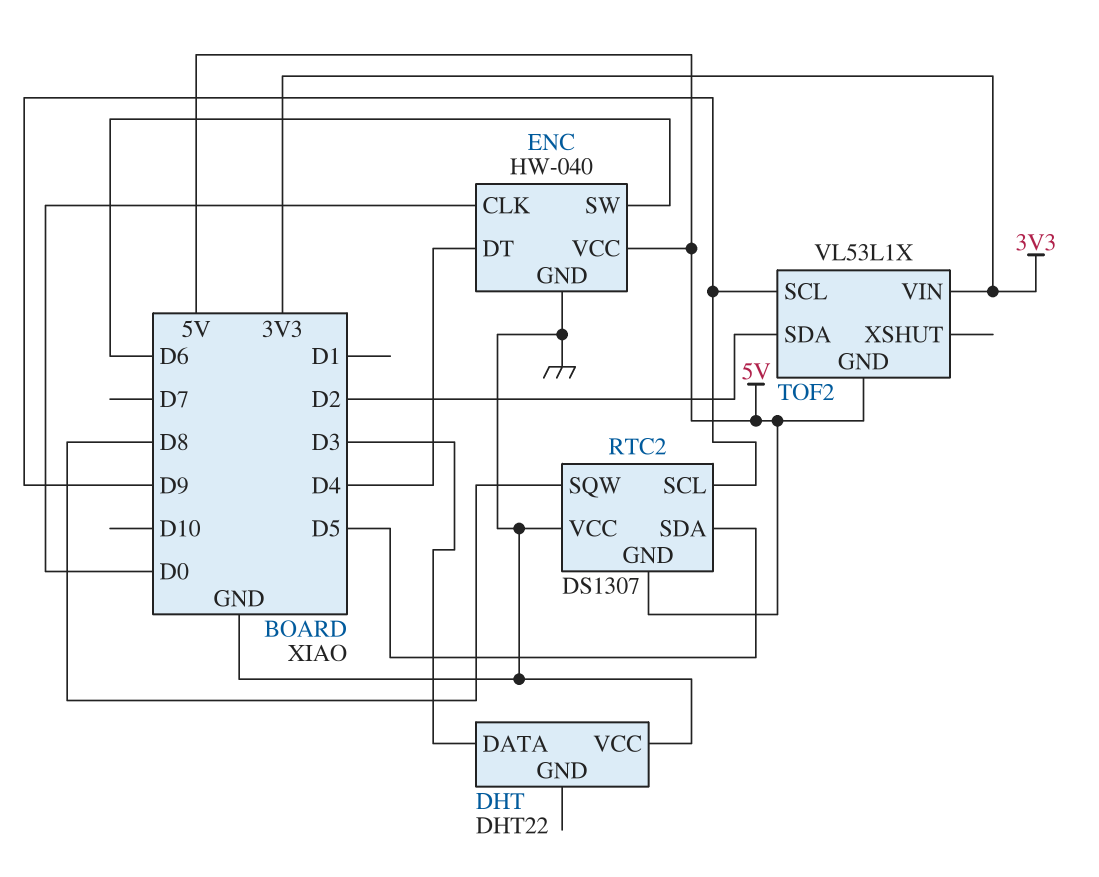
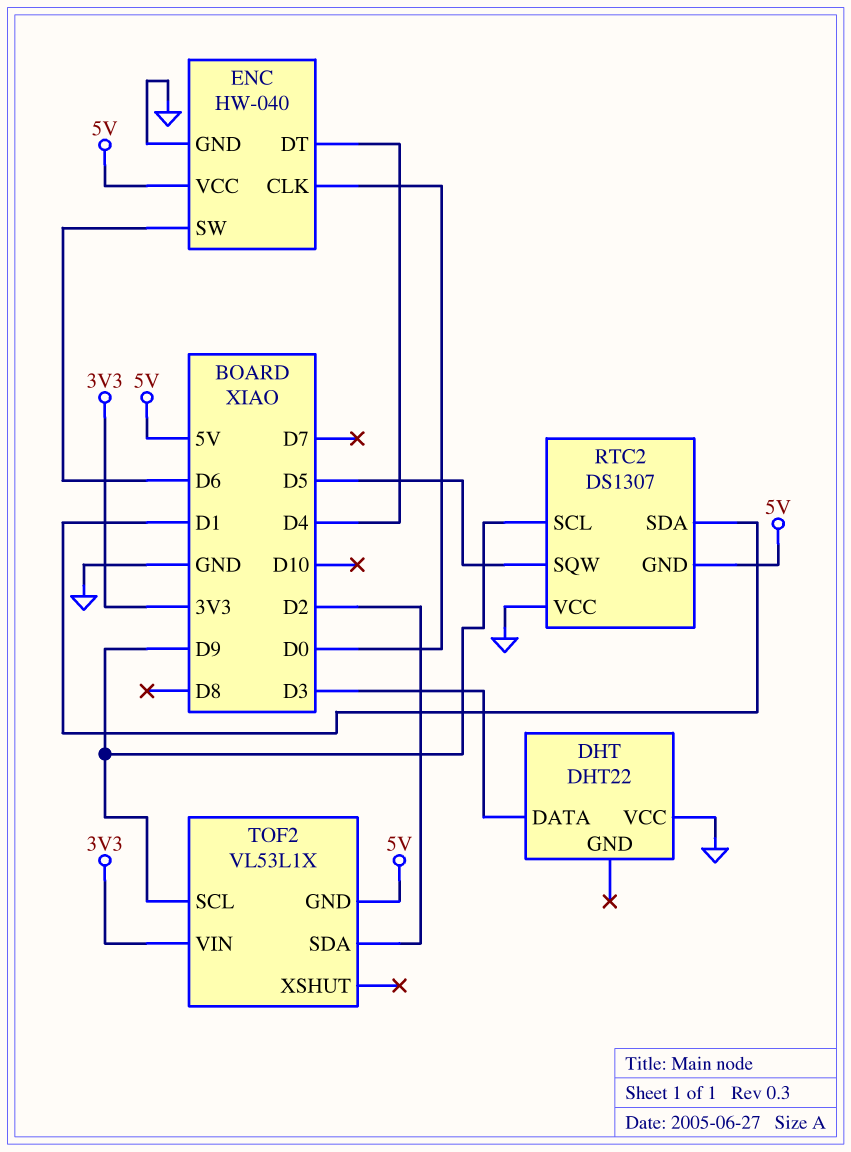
RTC2 pin SDA: D5 -> D1
RTC2 pin SQW: D8 -> D5

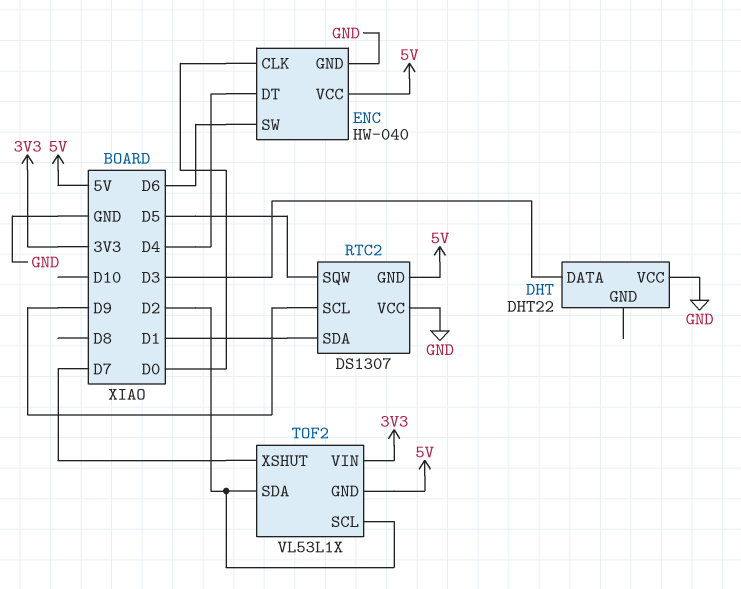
TOF2 pin SCL: D9 -> D2
TOF2 pin XSHUT: none -> D7

